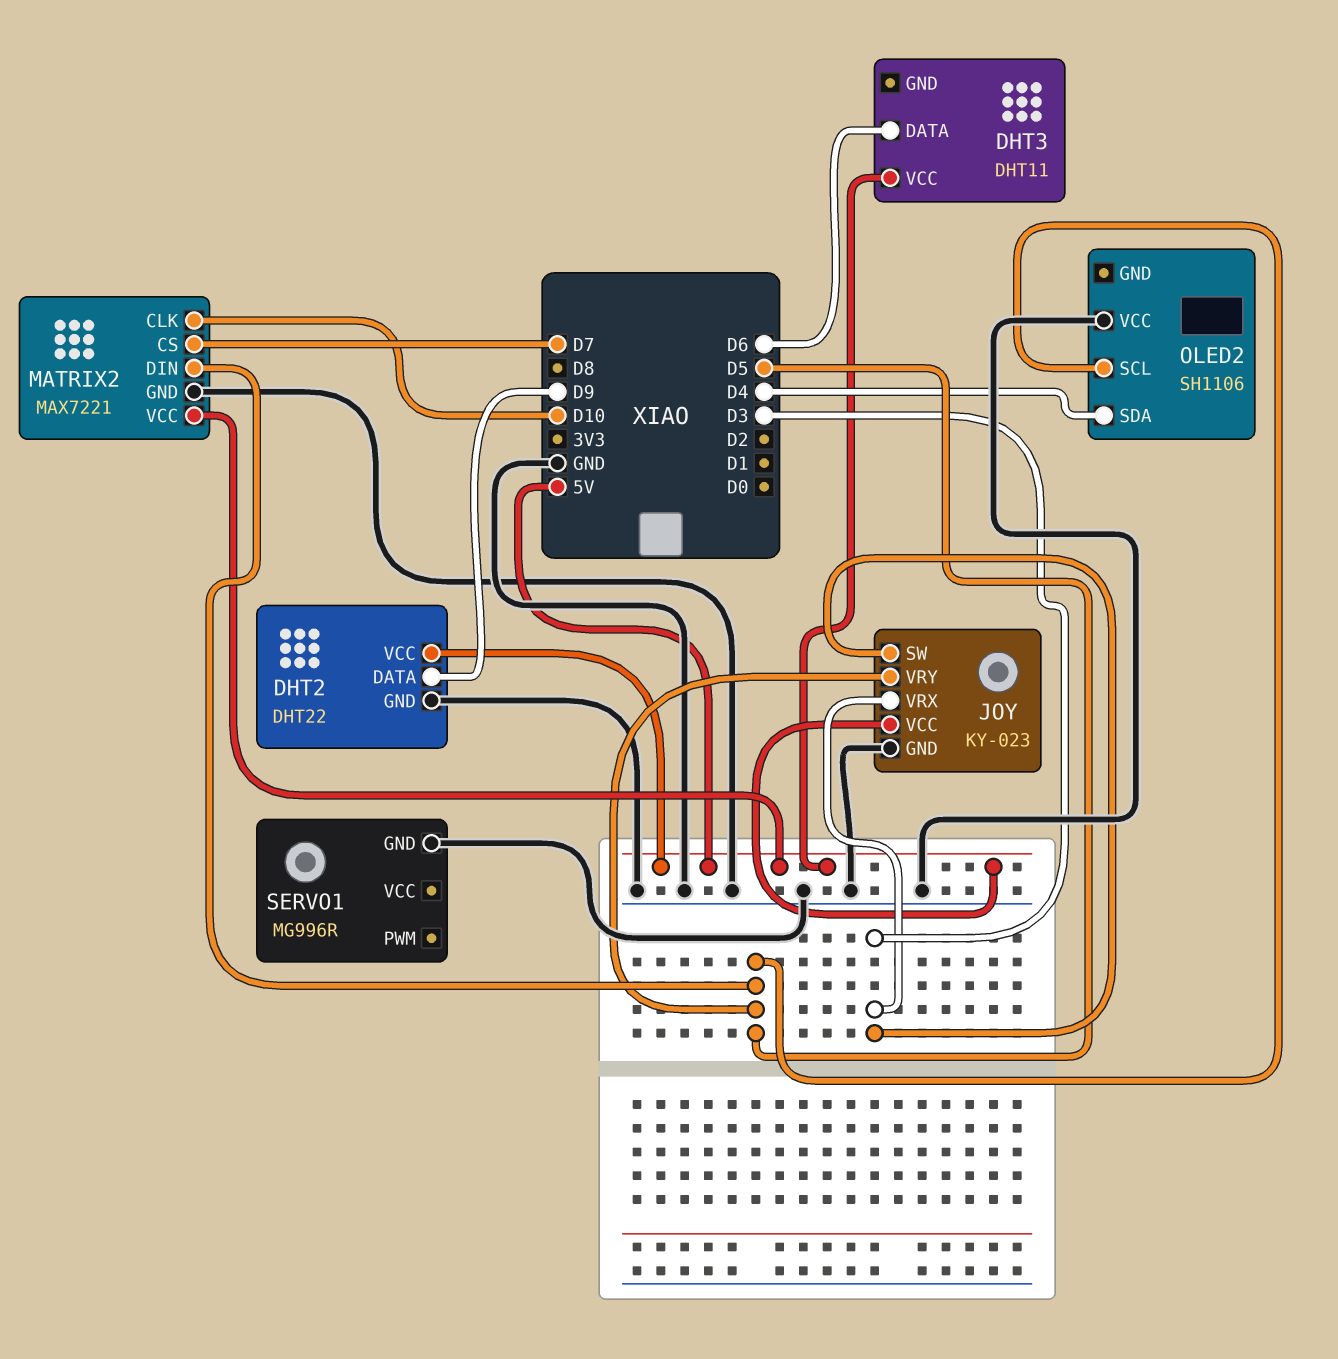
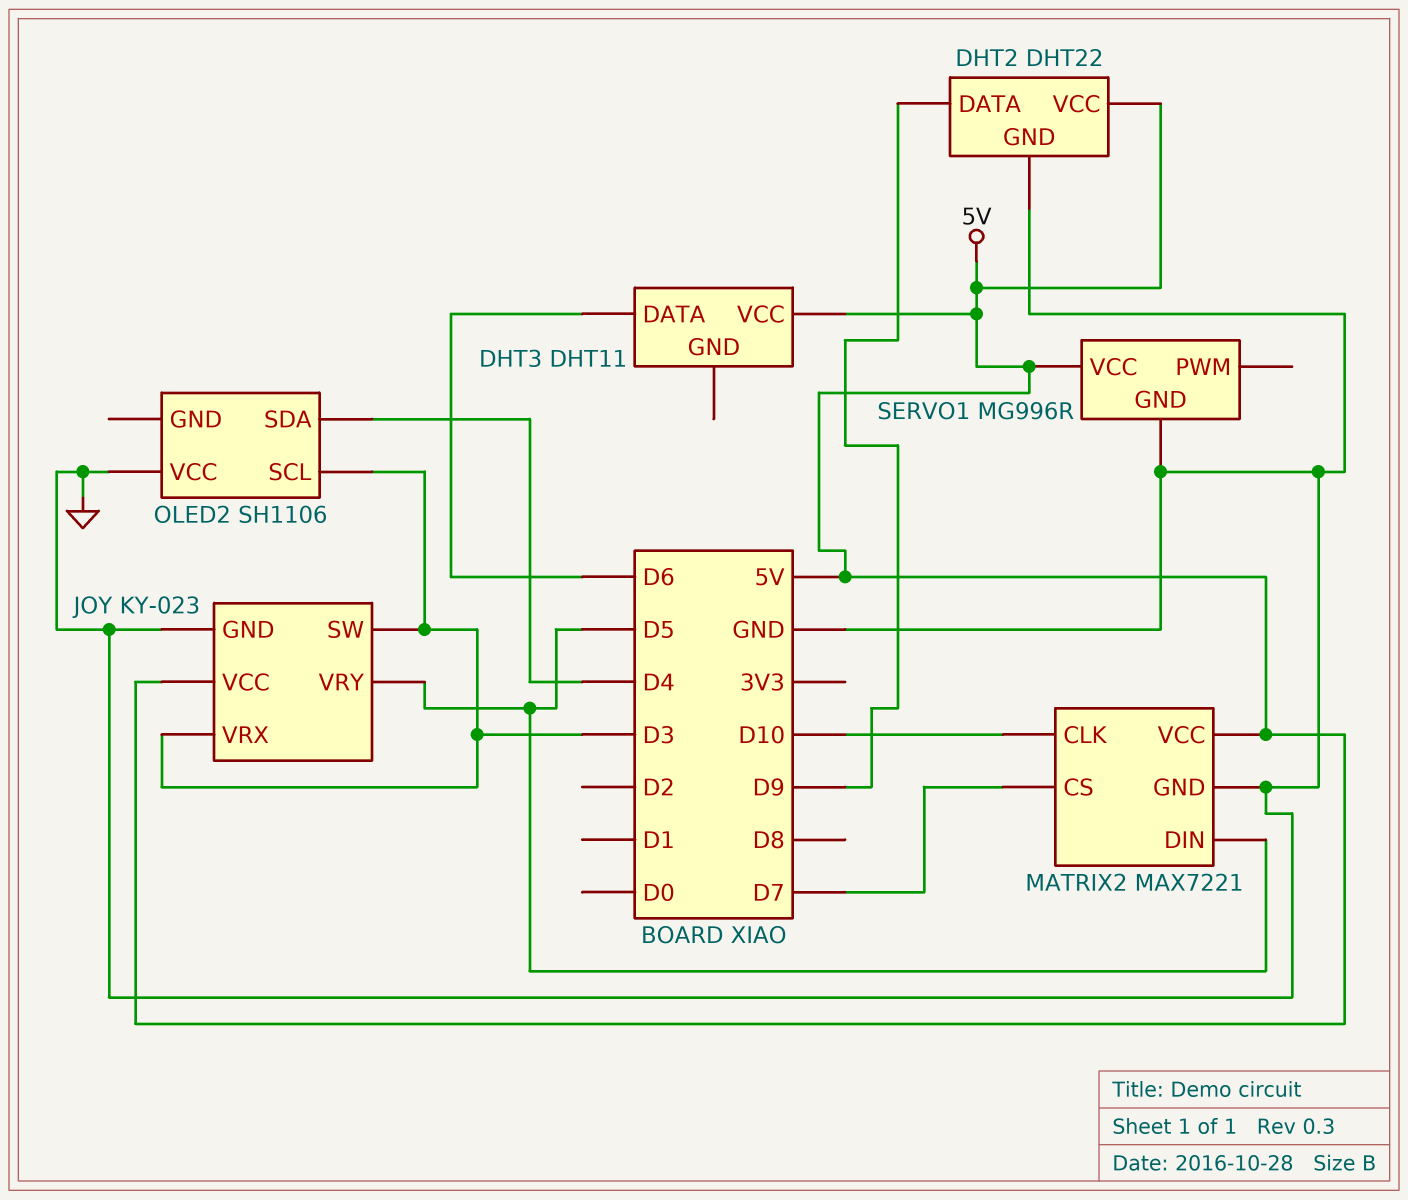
OLED2 pin SCL: D5 -> D3
SERVO1 pin VCC: none -> 5V

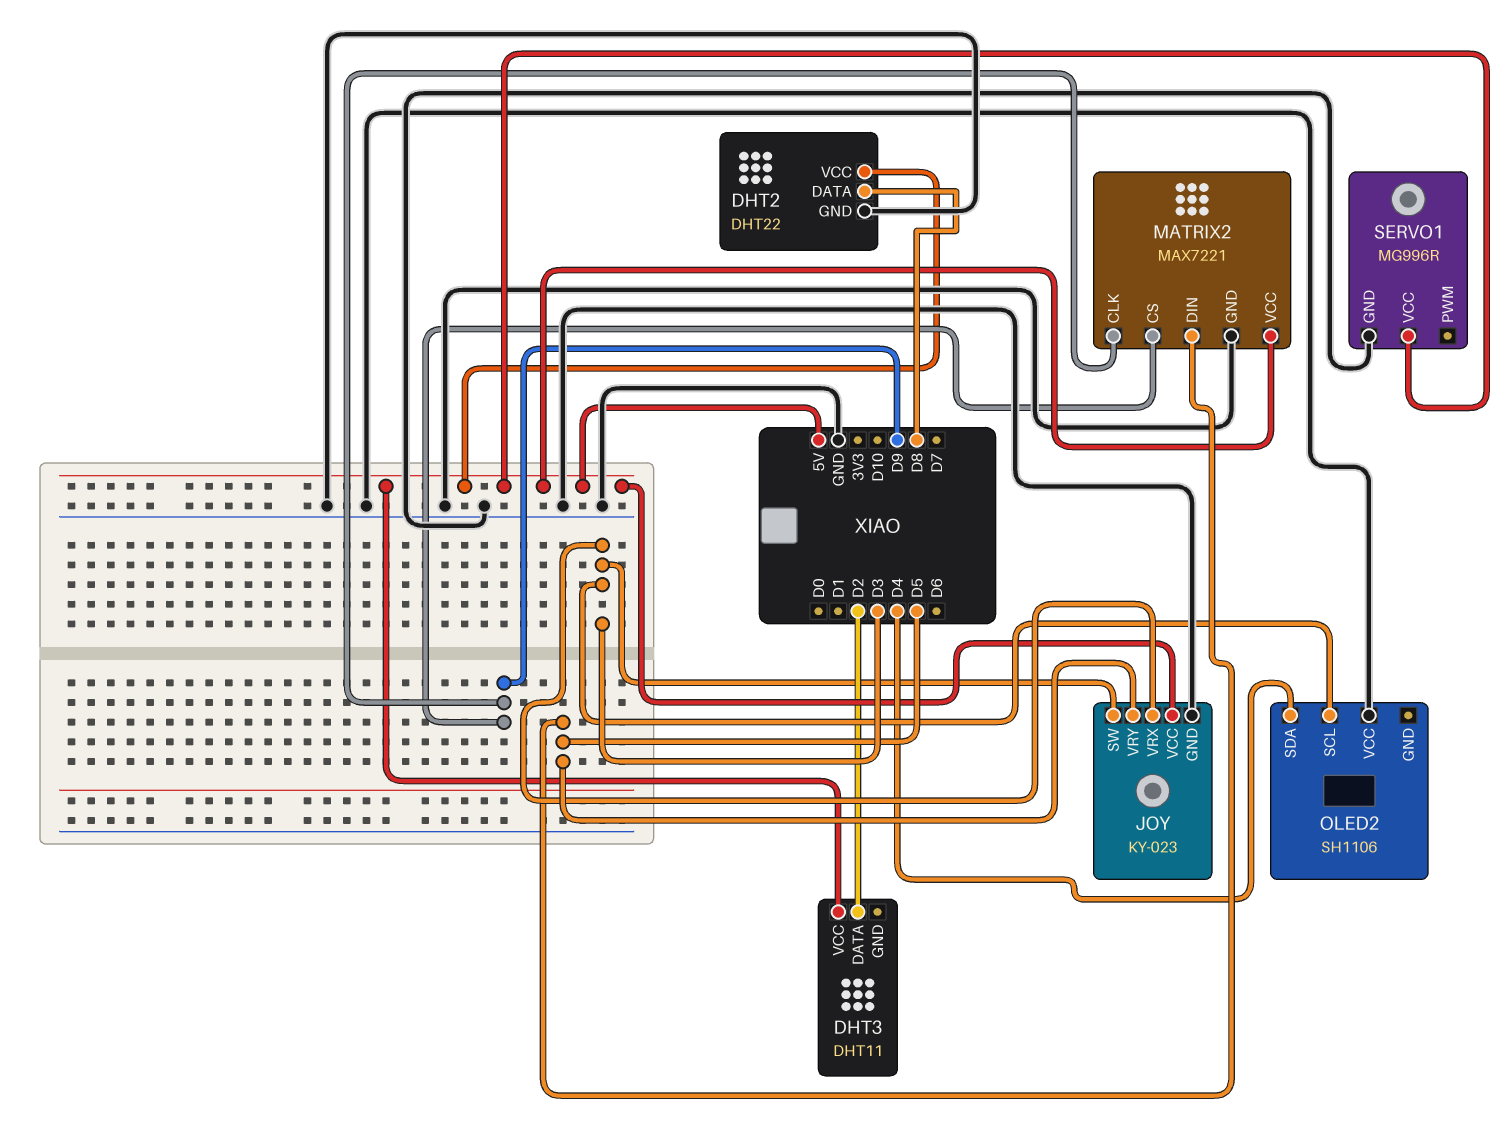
DHT2 pin DATA: D9 -> D8
DHT3 pin DATA: D6 -> D2
MATRIX2 pin CLK: D10 -> D9
MATRIX2 pin CS: D7 -> D9

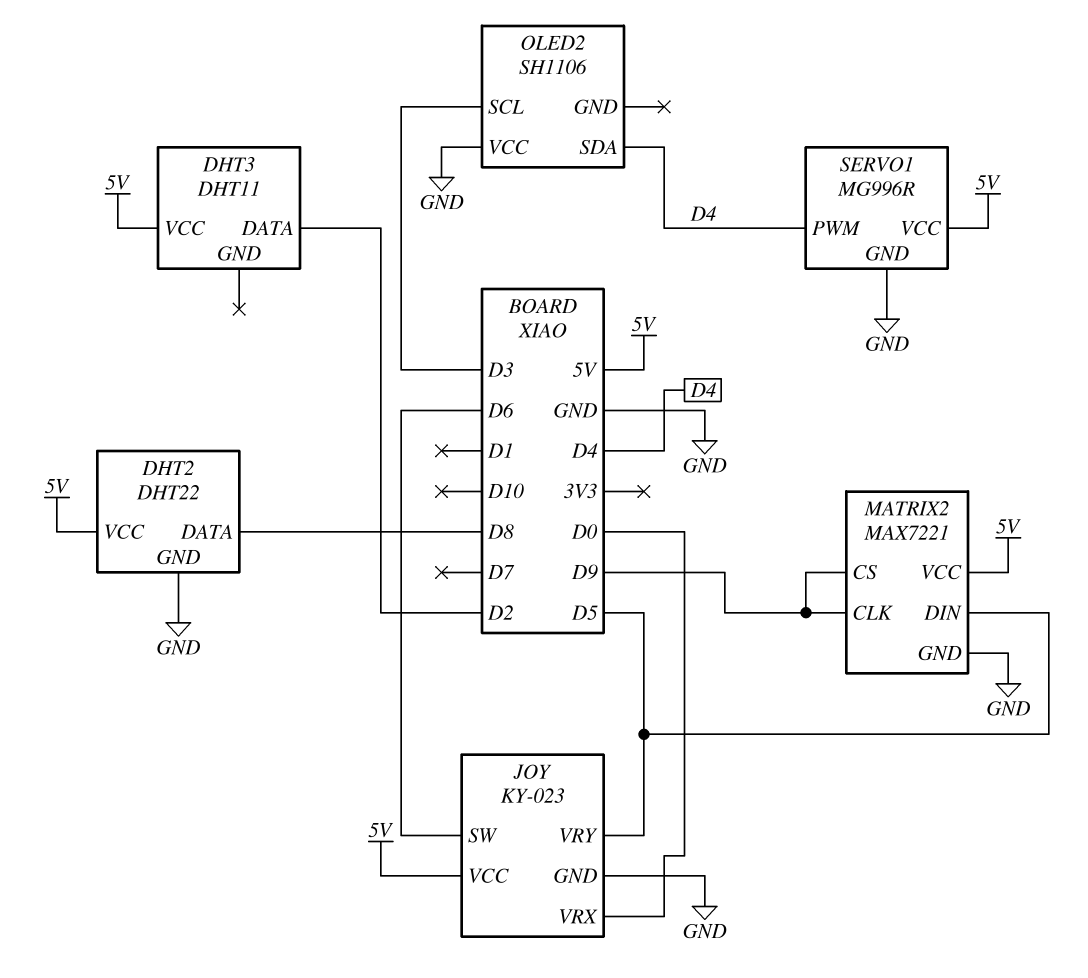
JOY pin SW: D3 -> D6
JOY pin VRX: D3 -> D0
SERVO1 pin PWM: none -> D4

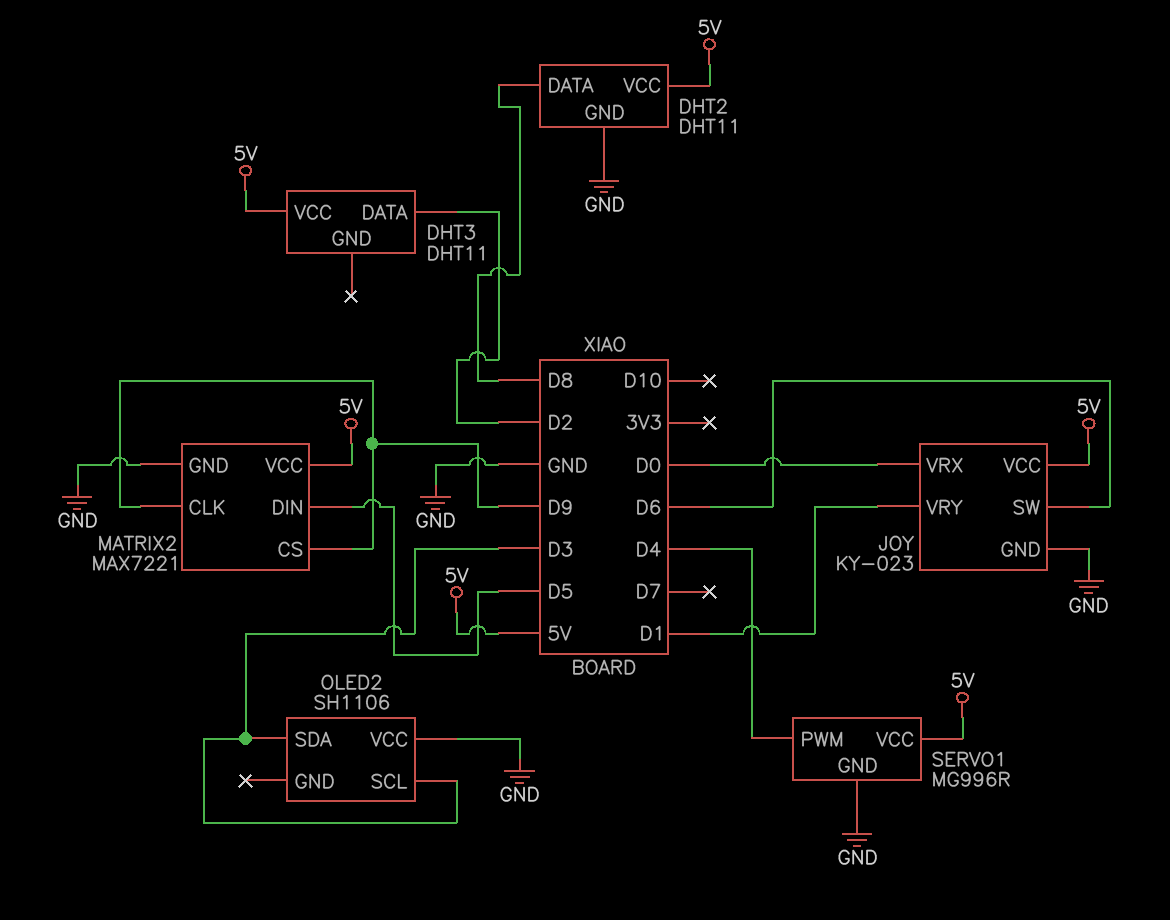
DHT2: DHT22 -> DHT11
JOY pin VRY: D5 -> D1
OLED2 pin SDA: D4 -> D3

